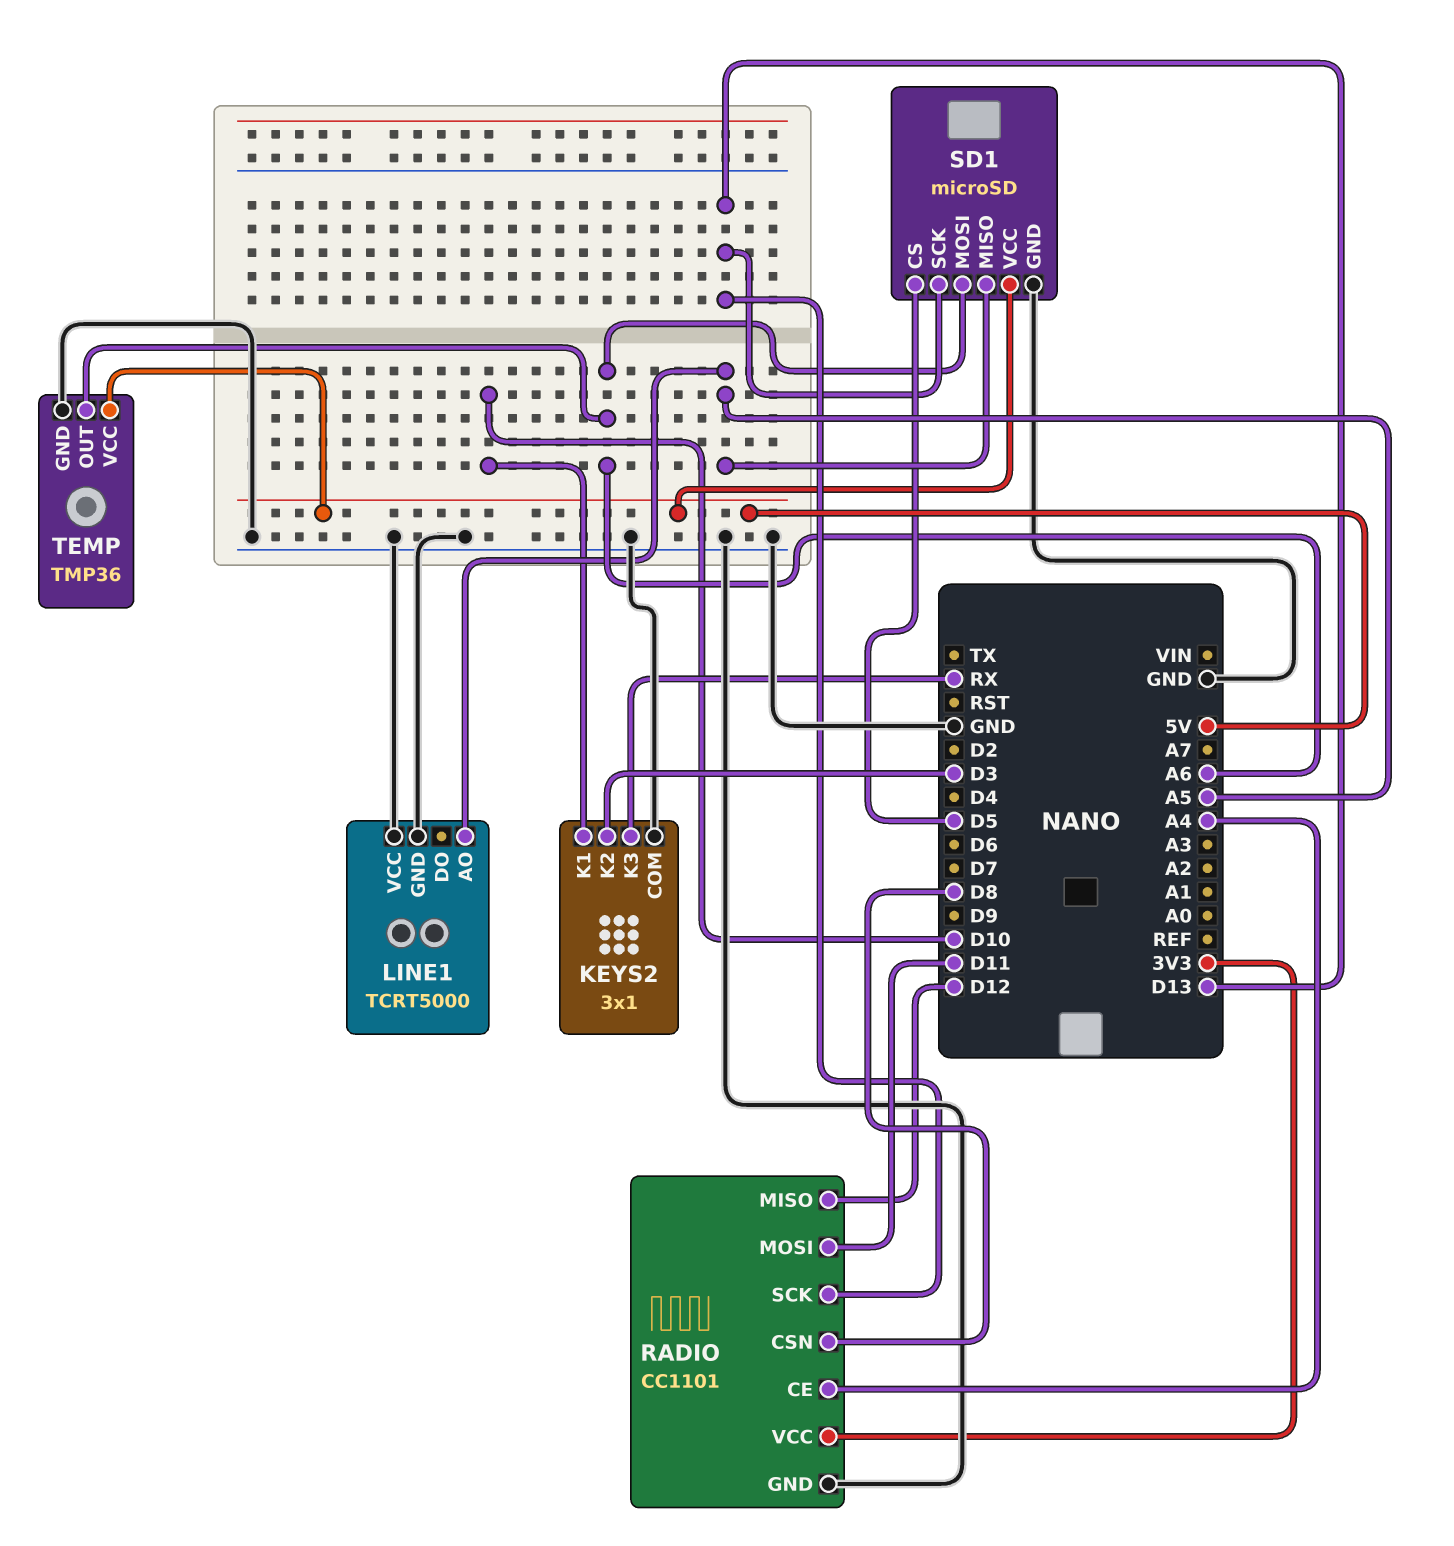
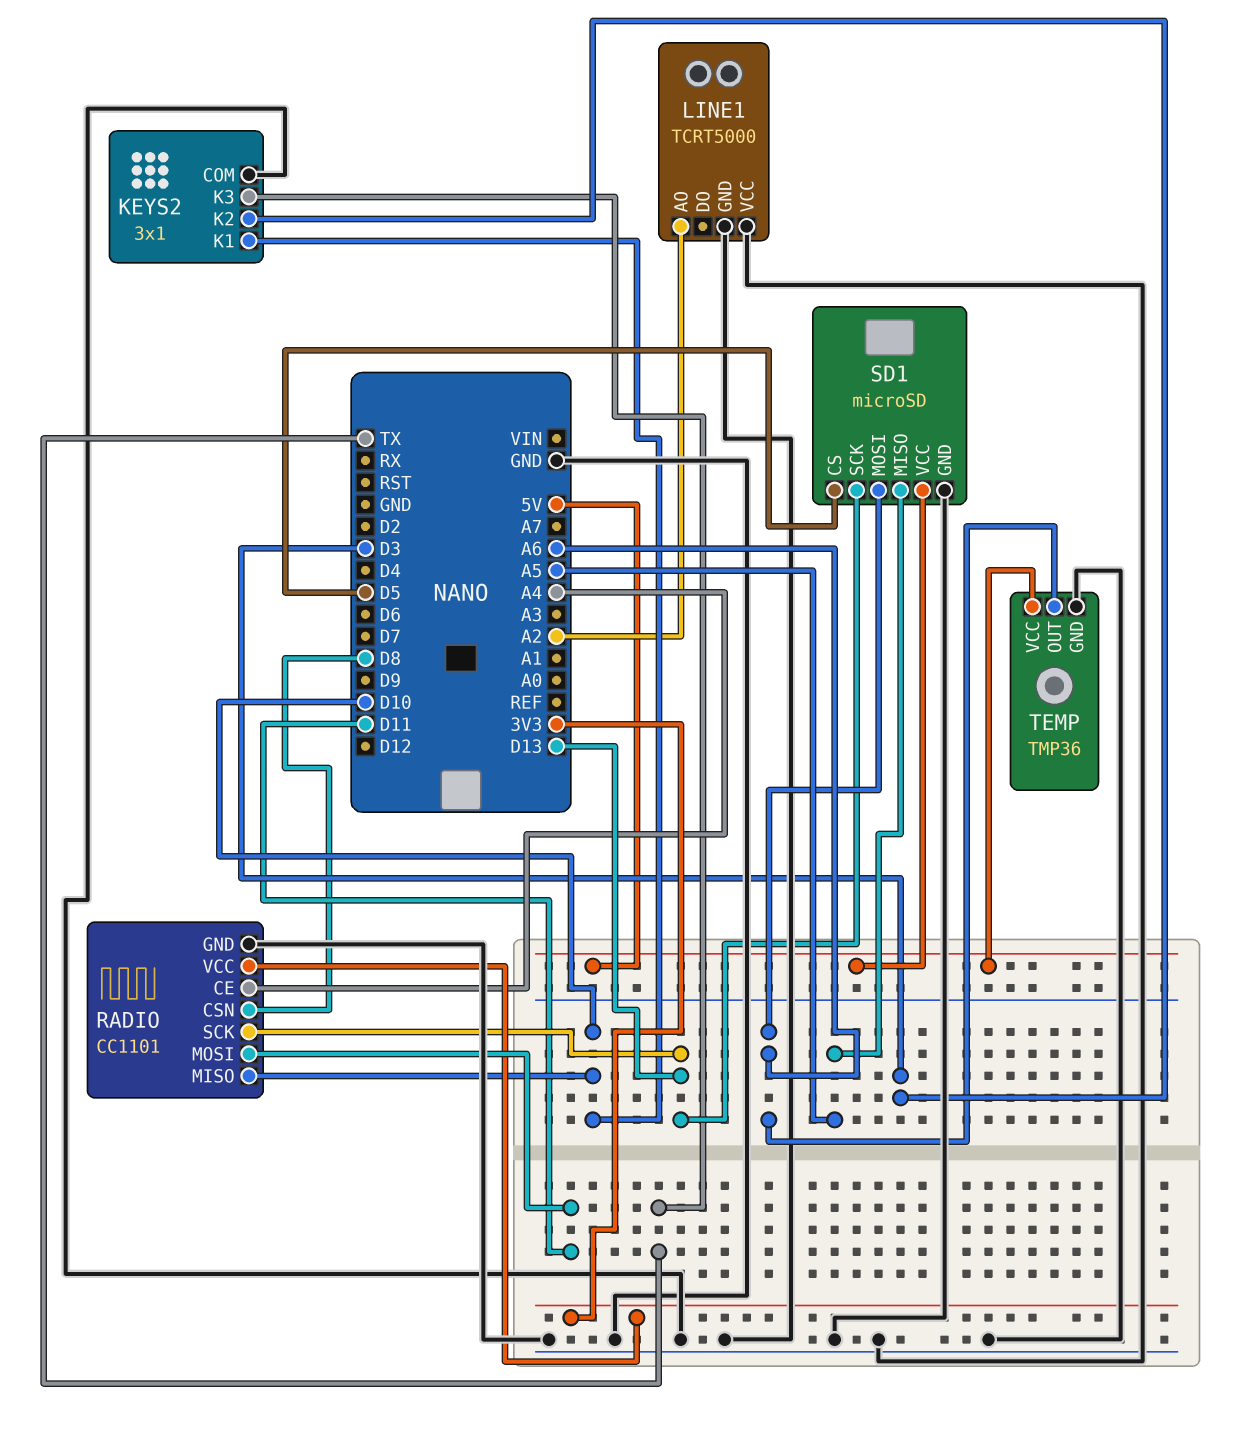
KEYS2 pin K3: RX -> TX
LINE1 pin AO: A5 -> A2
RADIO pin MISO: D12 -> D10

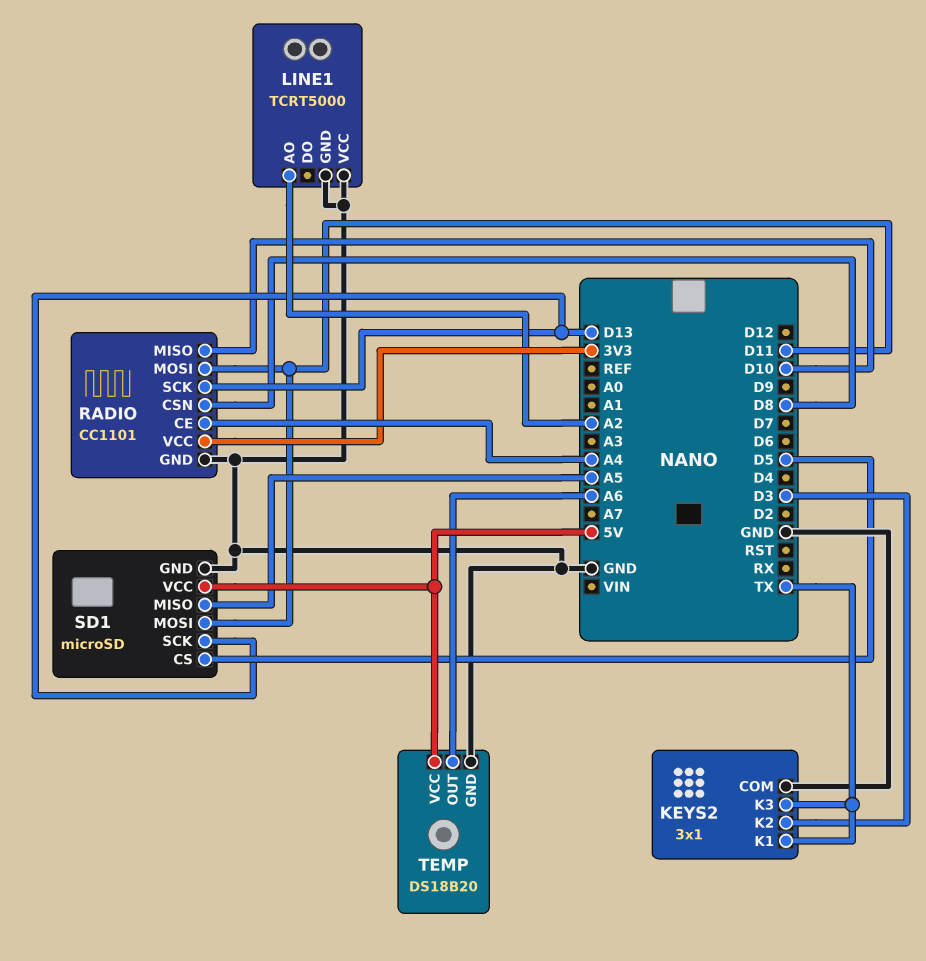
KEYS2 pin K1: D10 -> TX
SD1 pin MOSI: A6 -> D11
TEMP: TMP36 -> DS18B20

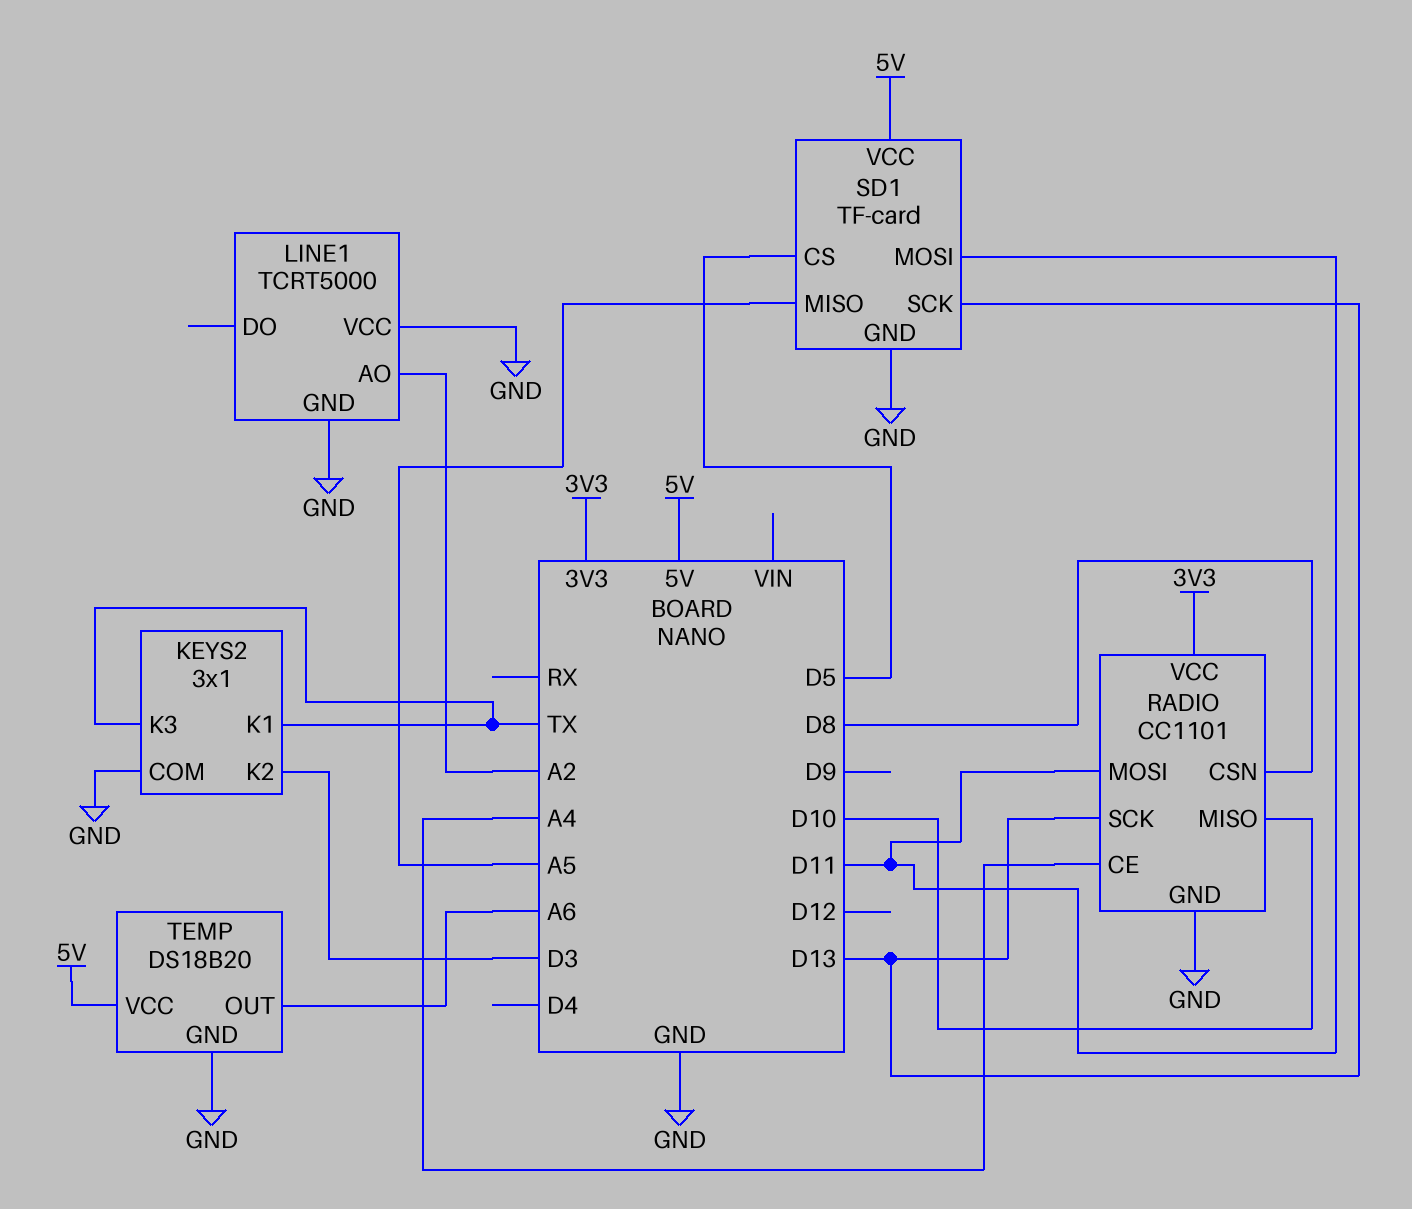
SD1: microSD -> TF-card

